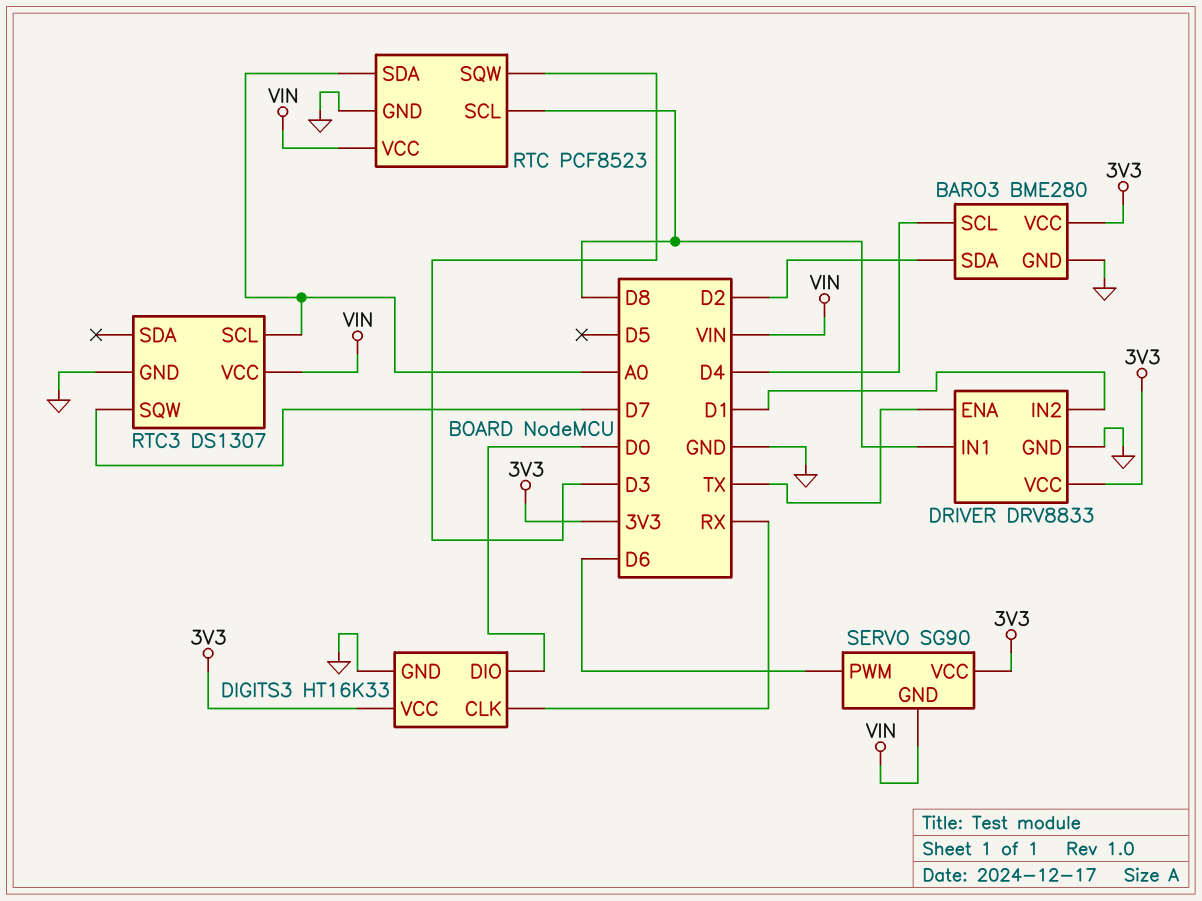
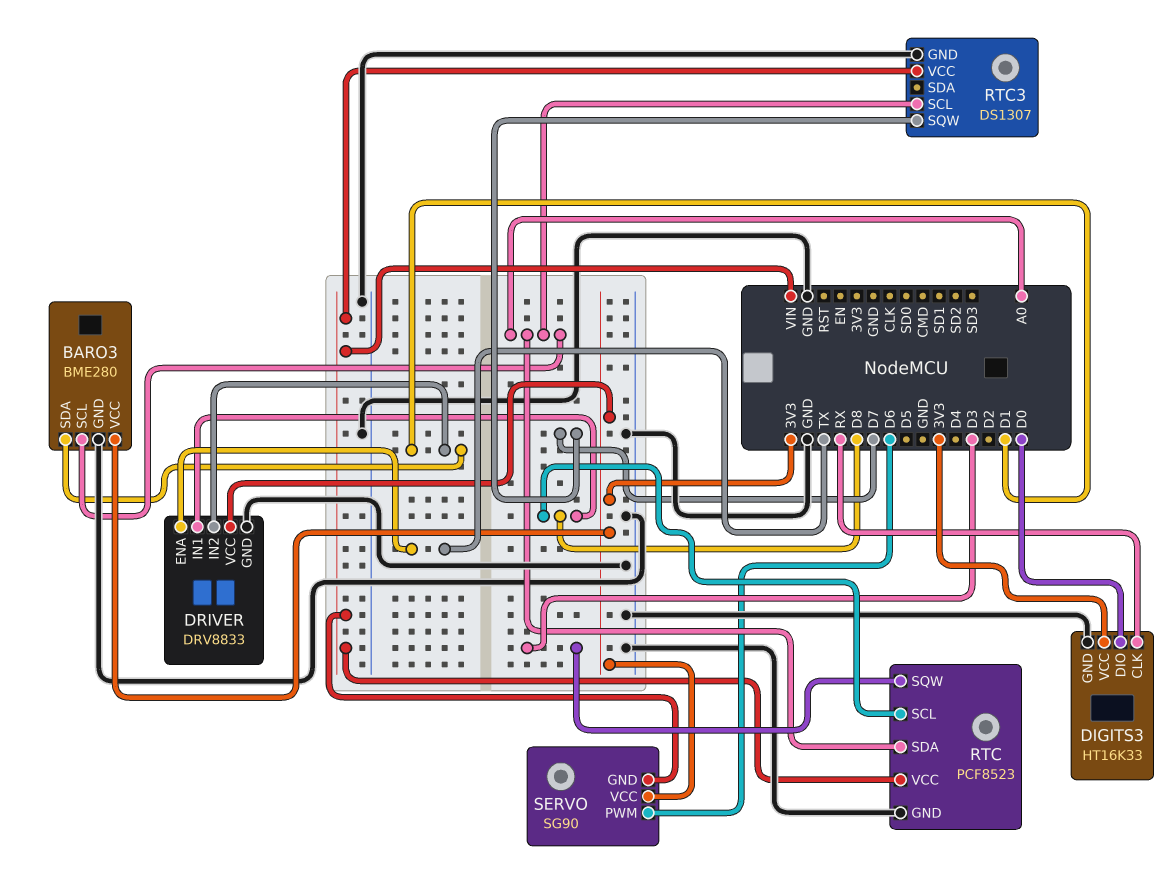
BARO3 pin SCL: D4 -> A0
BARO3 pin SDA: D2 -> D1

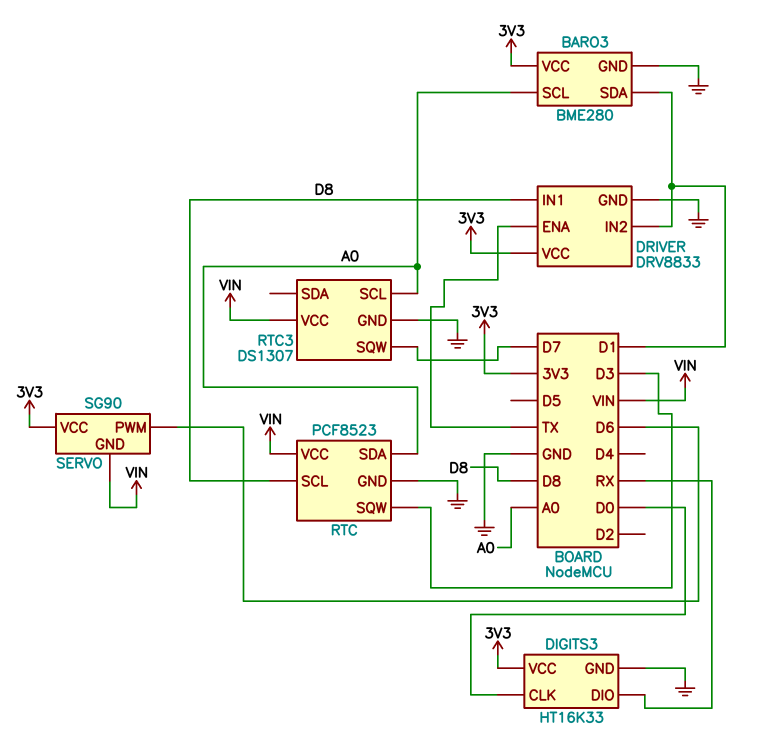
DIGITS3 pin CLK: RX -> D0
DIGITS3 pin DIO: D0 -> RX

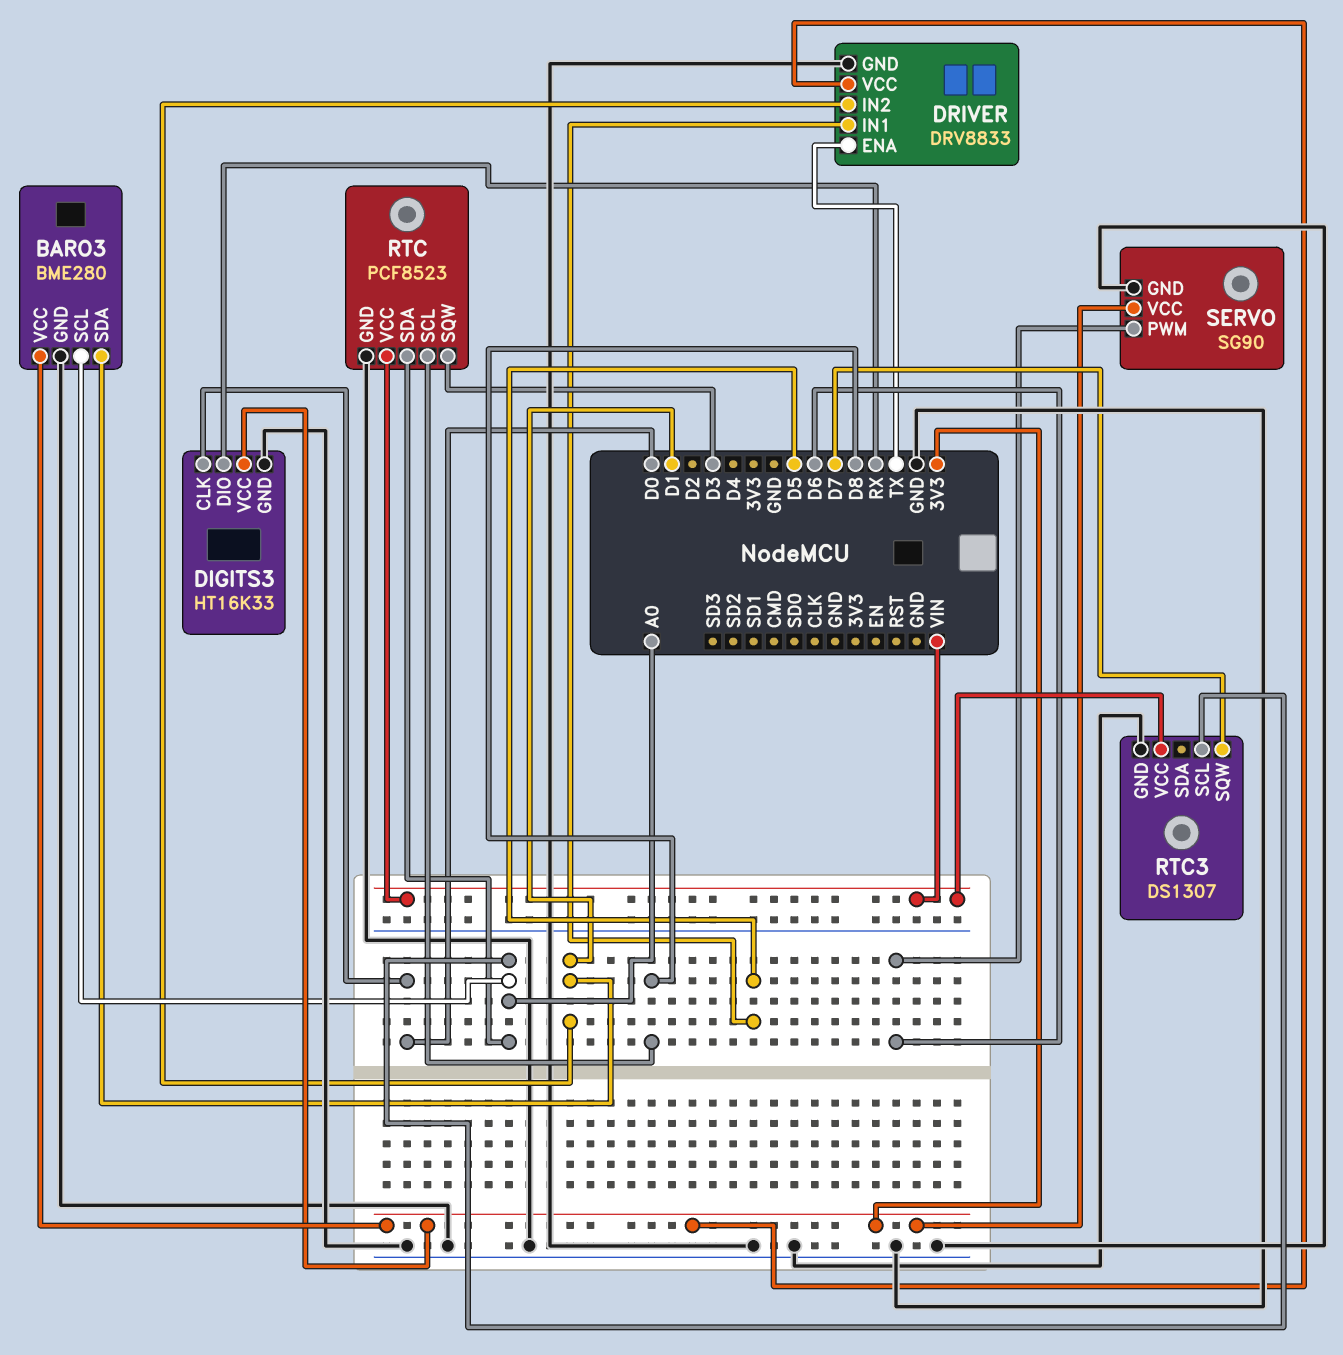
DRIVER pin IN1: D8 -> D5
SERVO pin GND: VIN -> GND

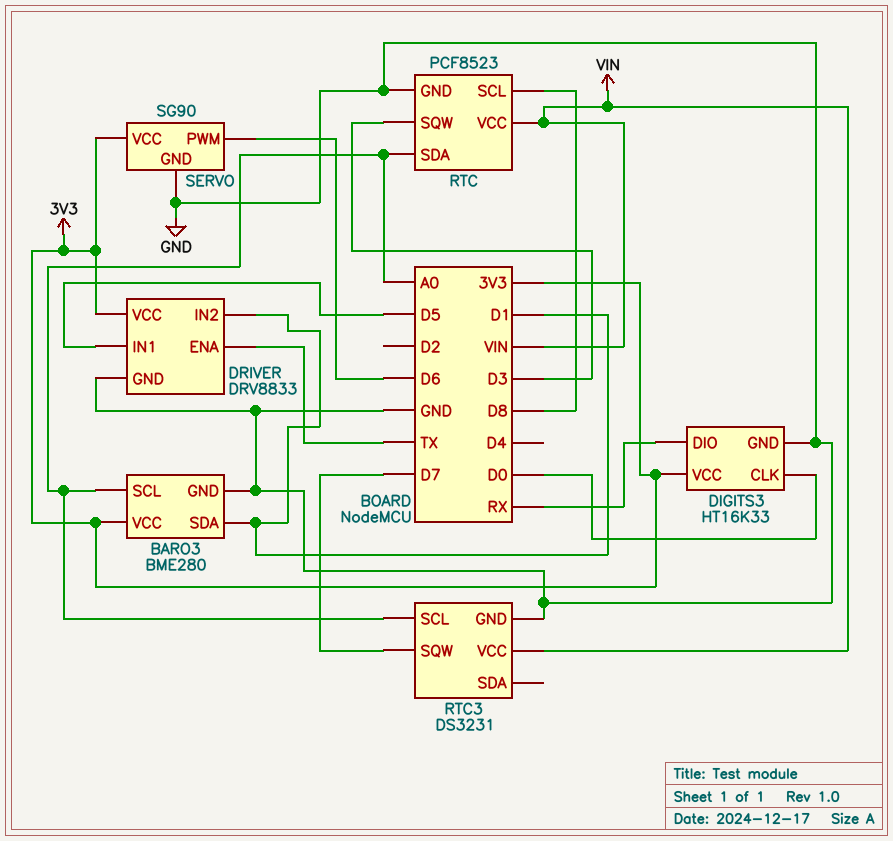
RTC3: DS1307 -> DS3231

